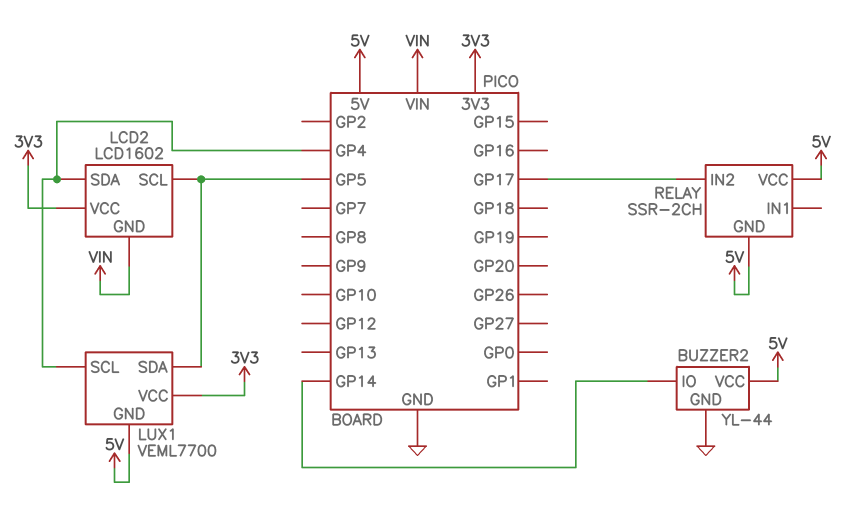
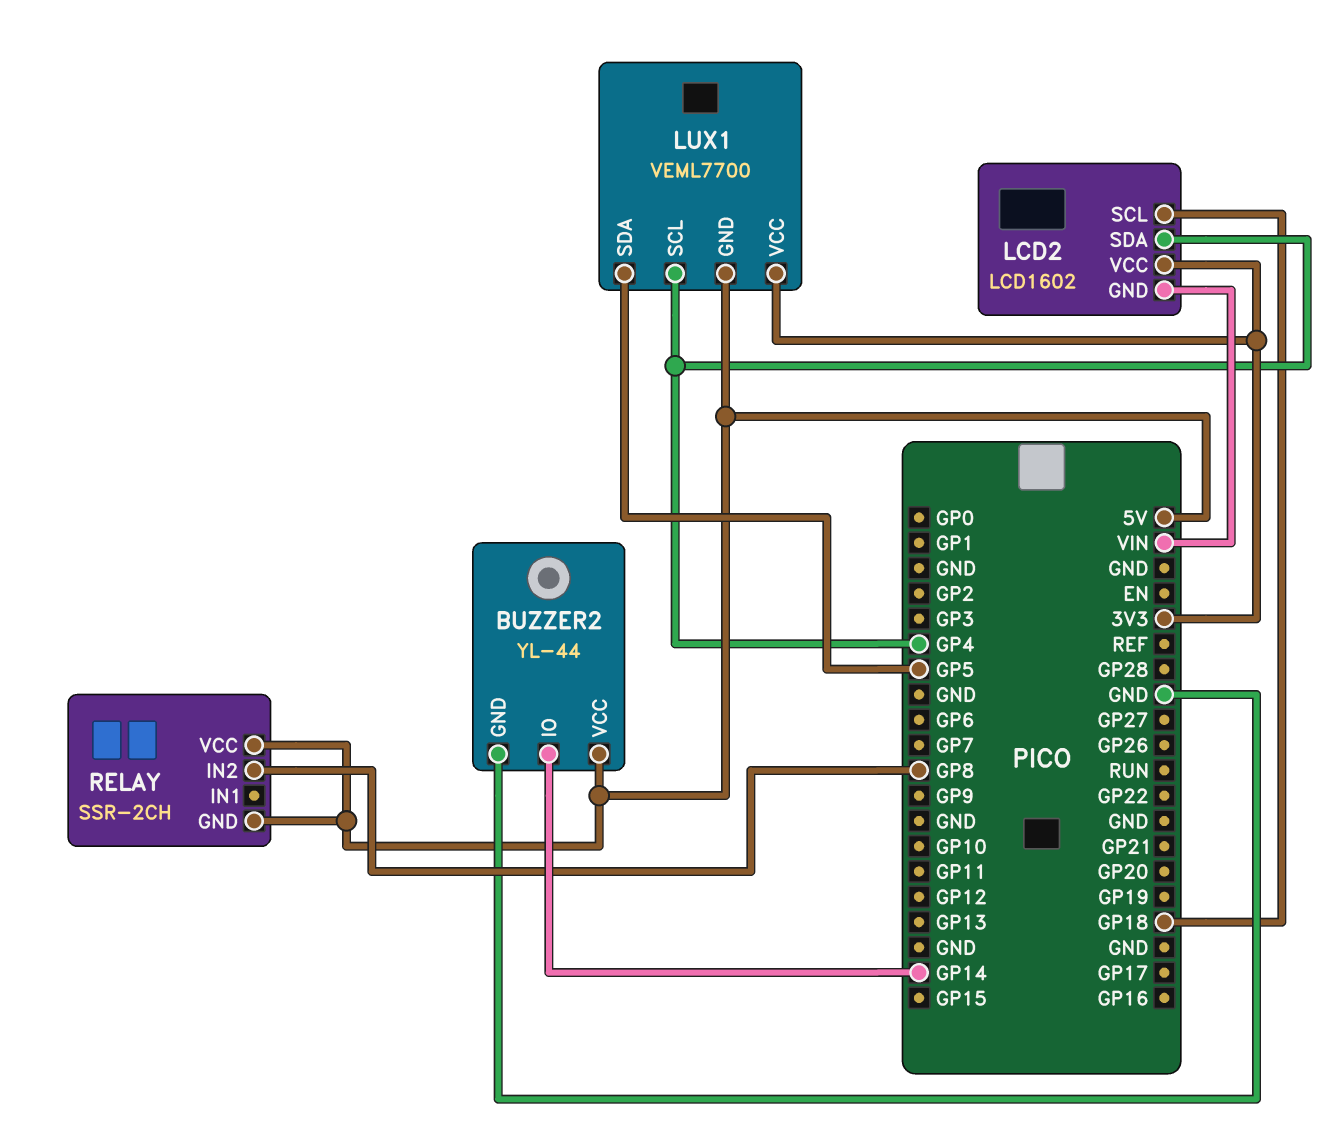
LCD2 pin SCL: GP5 -> GP18
RELAY pin IN2: GP17 -> GP8

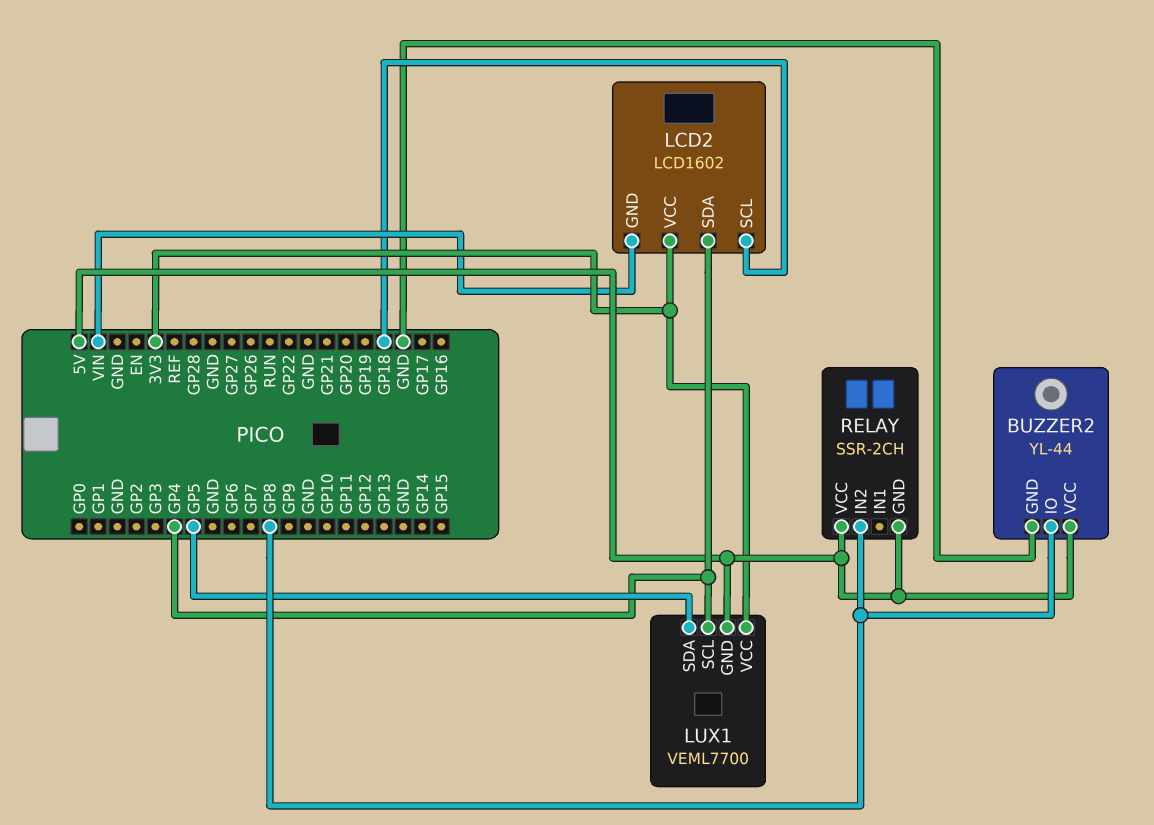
BUZZER2 pin IO: GP14 -> GP8

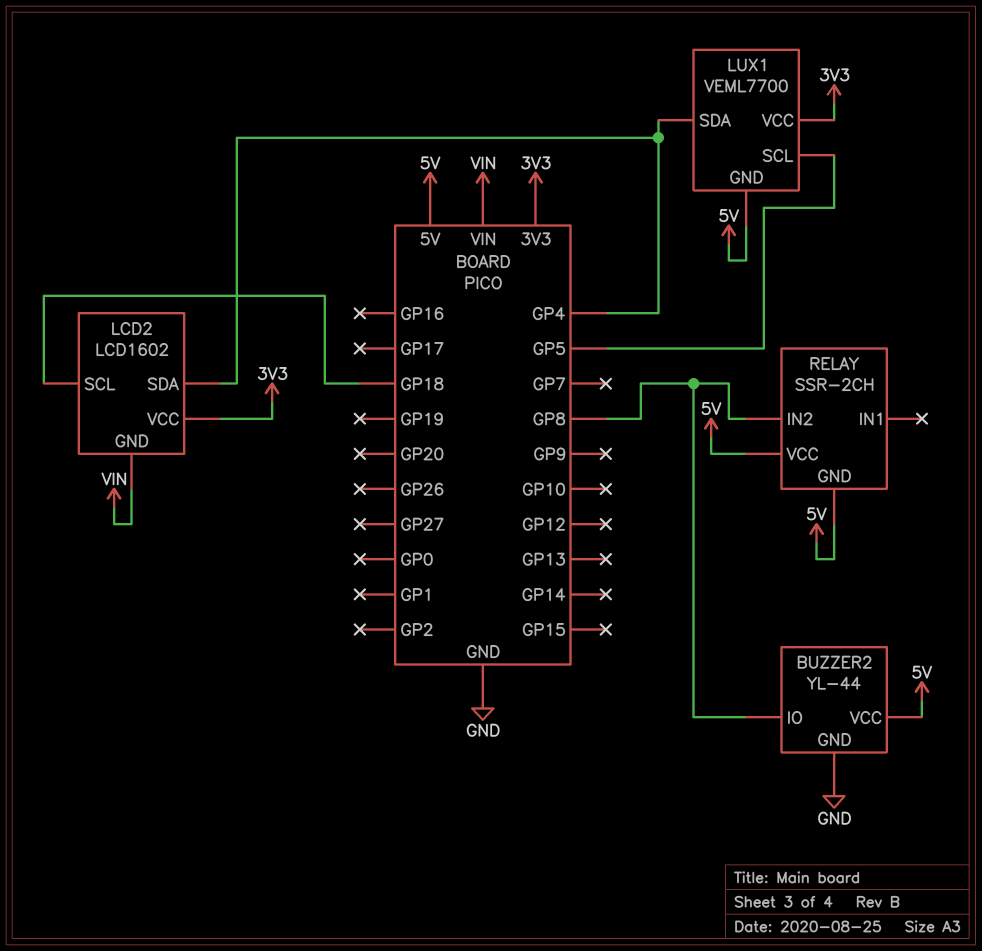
LUX1 pin SCL: GP4 -> GP5
LUX1 pin SDA: GP5 -> GP4

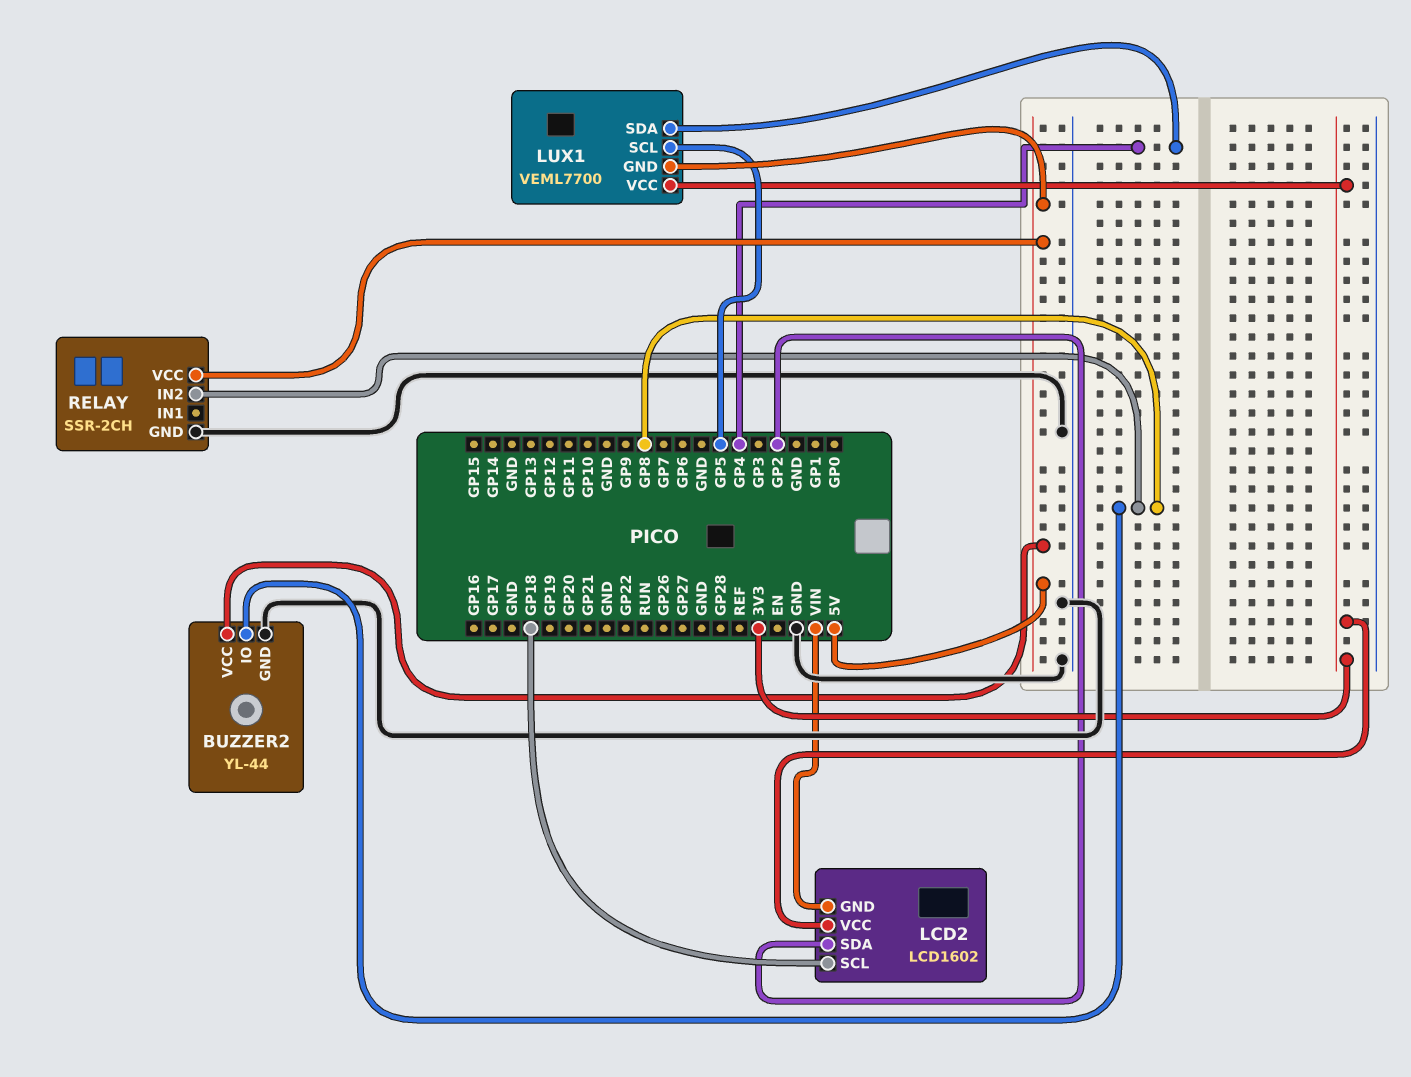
LCD2 pin SDA: GP4 -> GP2
RELAY pin GND: 5V -> GND

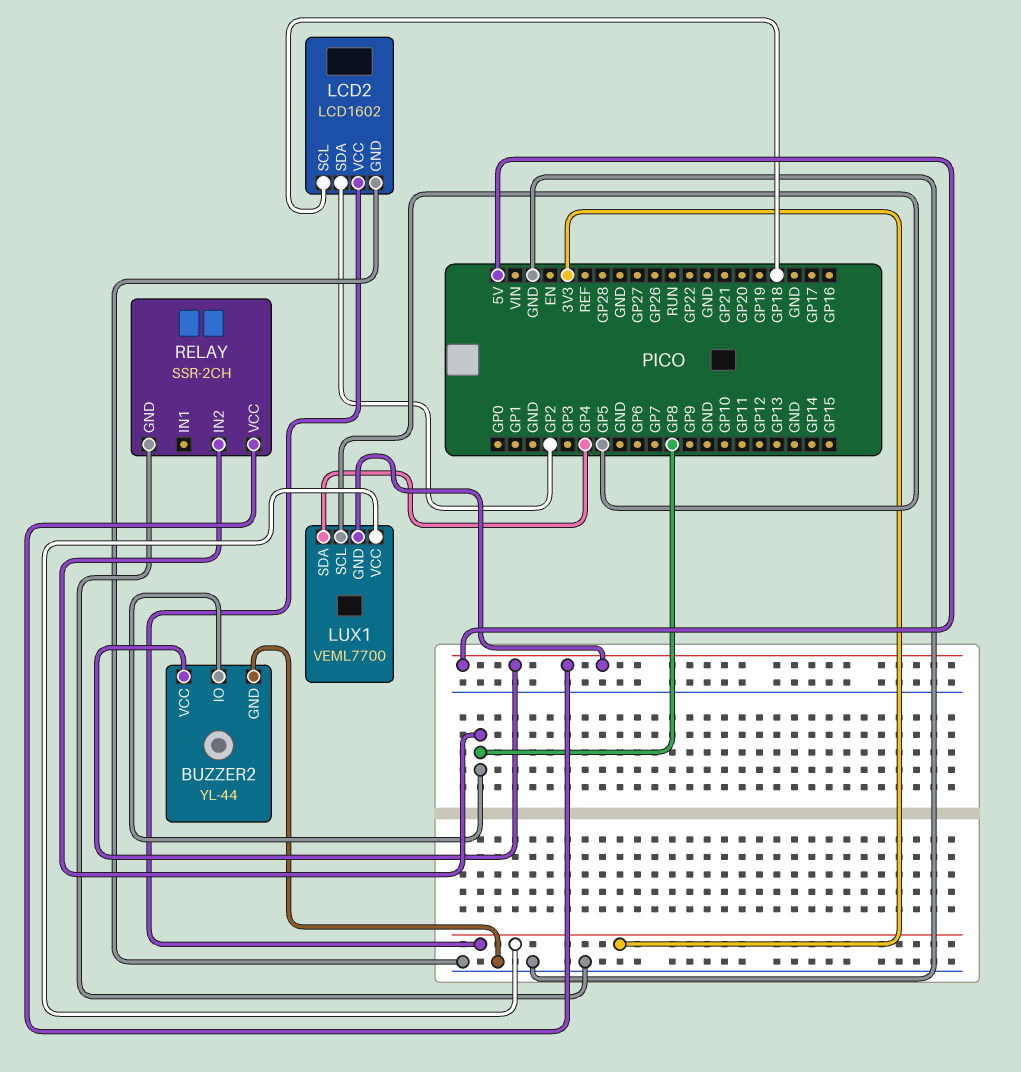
LCD2 pin GND: VIN -> GND

